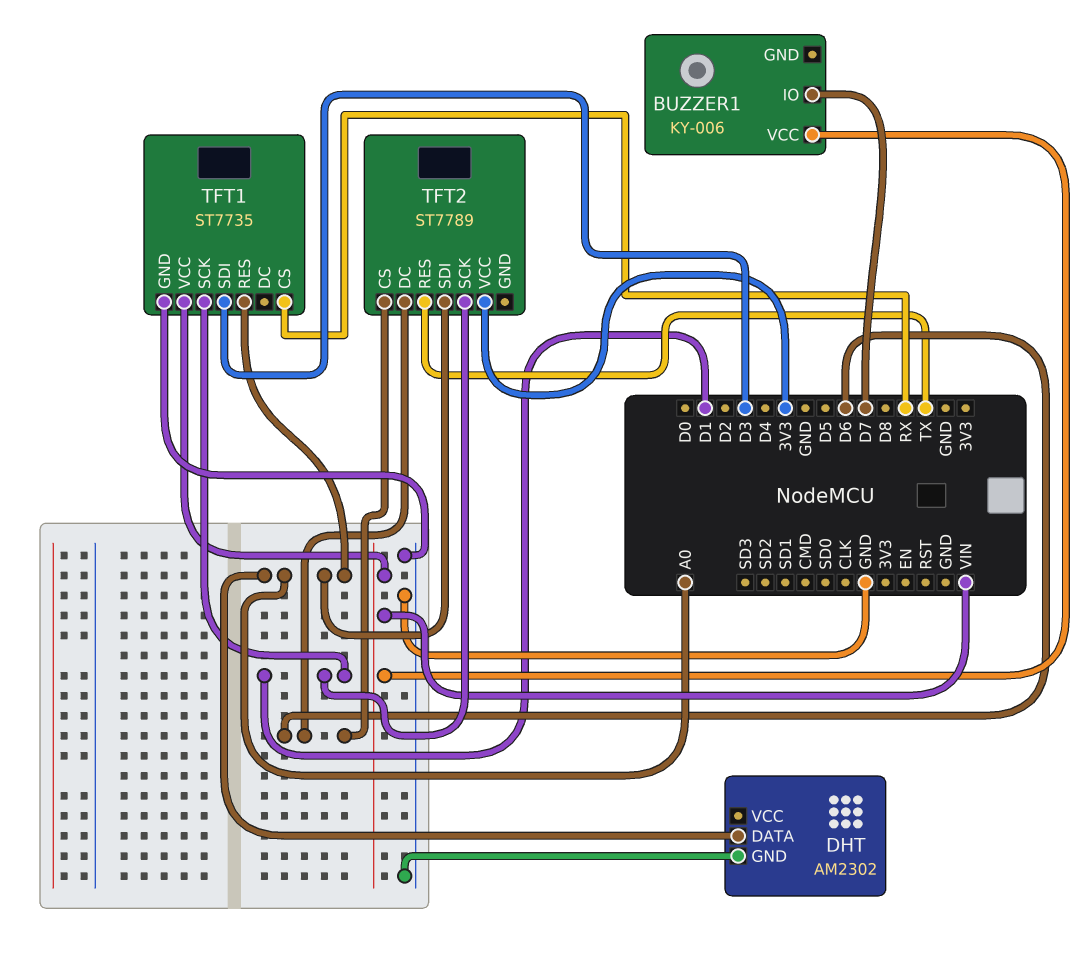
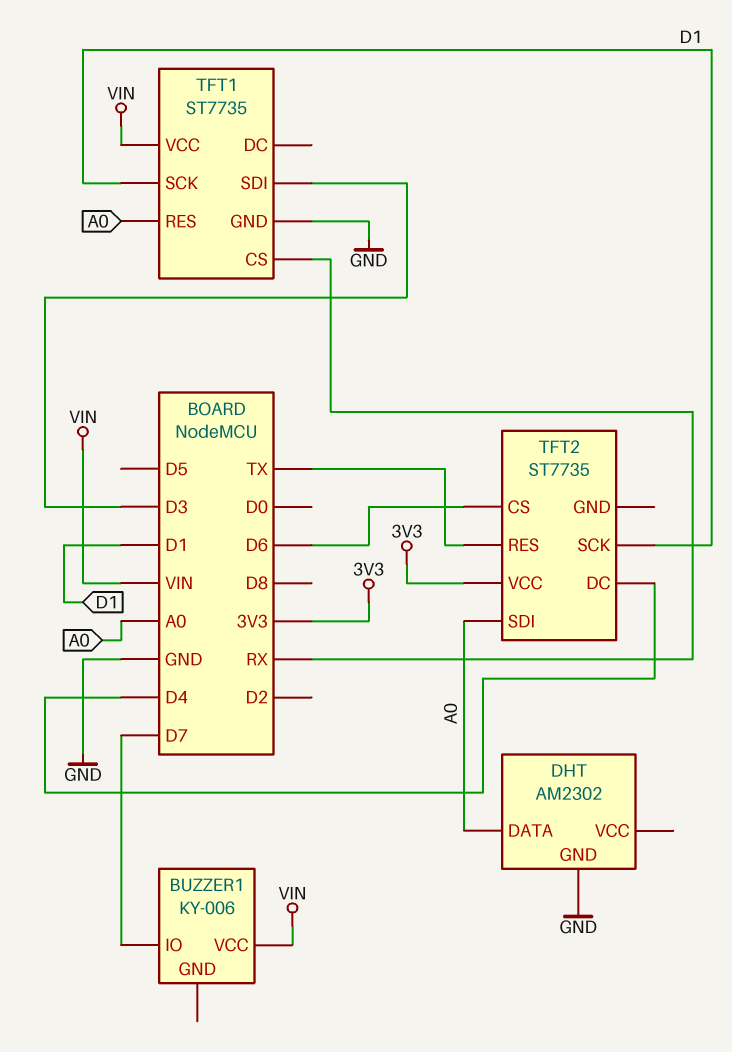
TFT2: ST7789 -> ST7735
TFT2 pin DC: D6 -> D4

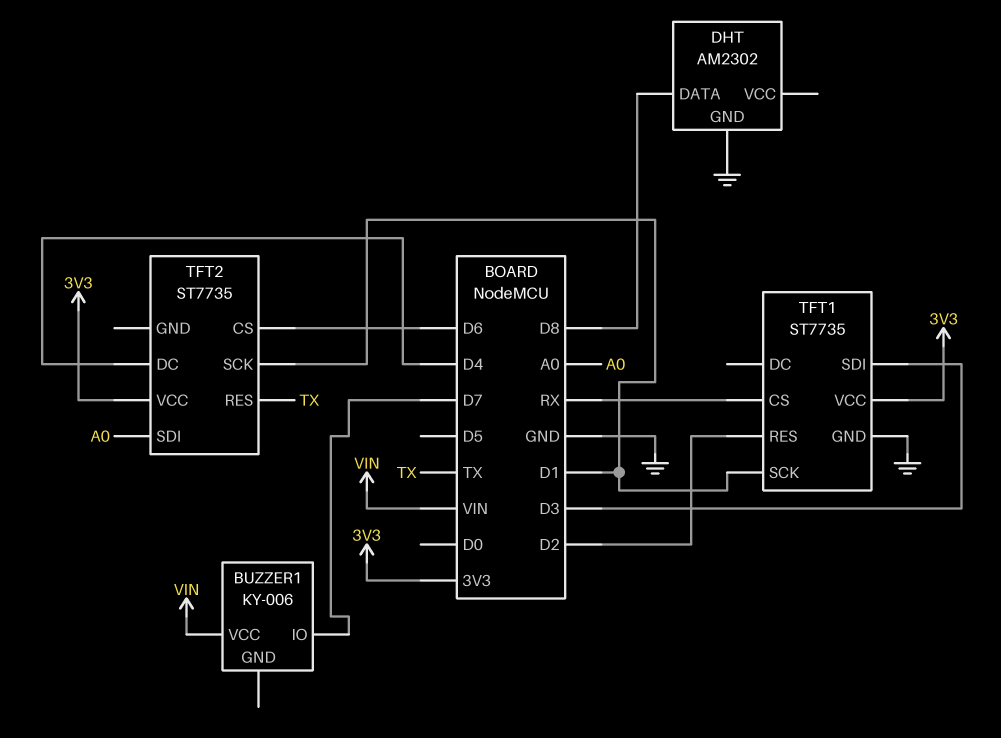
DHT pin DATA: A0 -> D8
TFT1 pin RES: A0 -> D2
TFT1 pin VCC: VIN -> 3V3

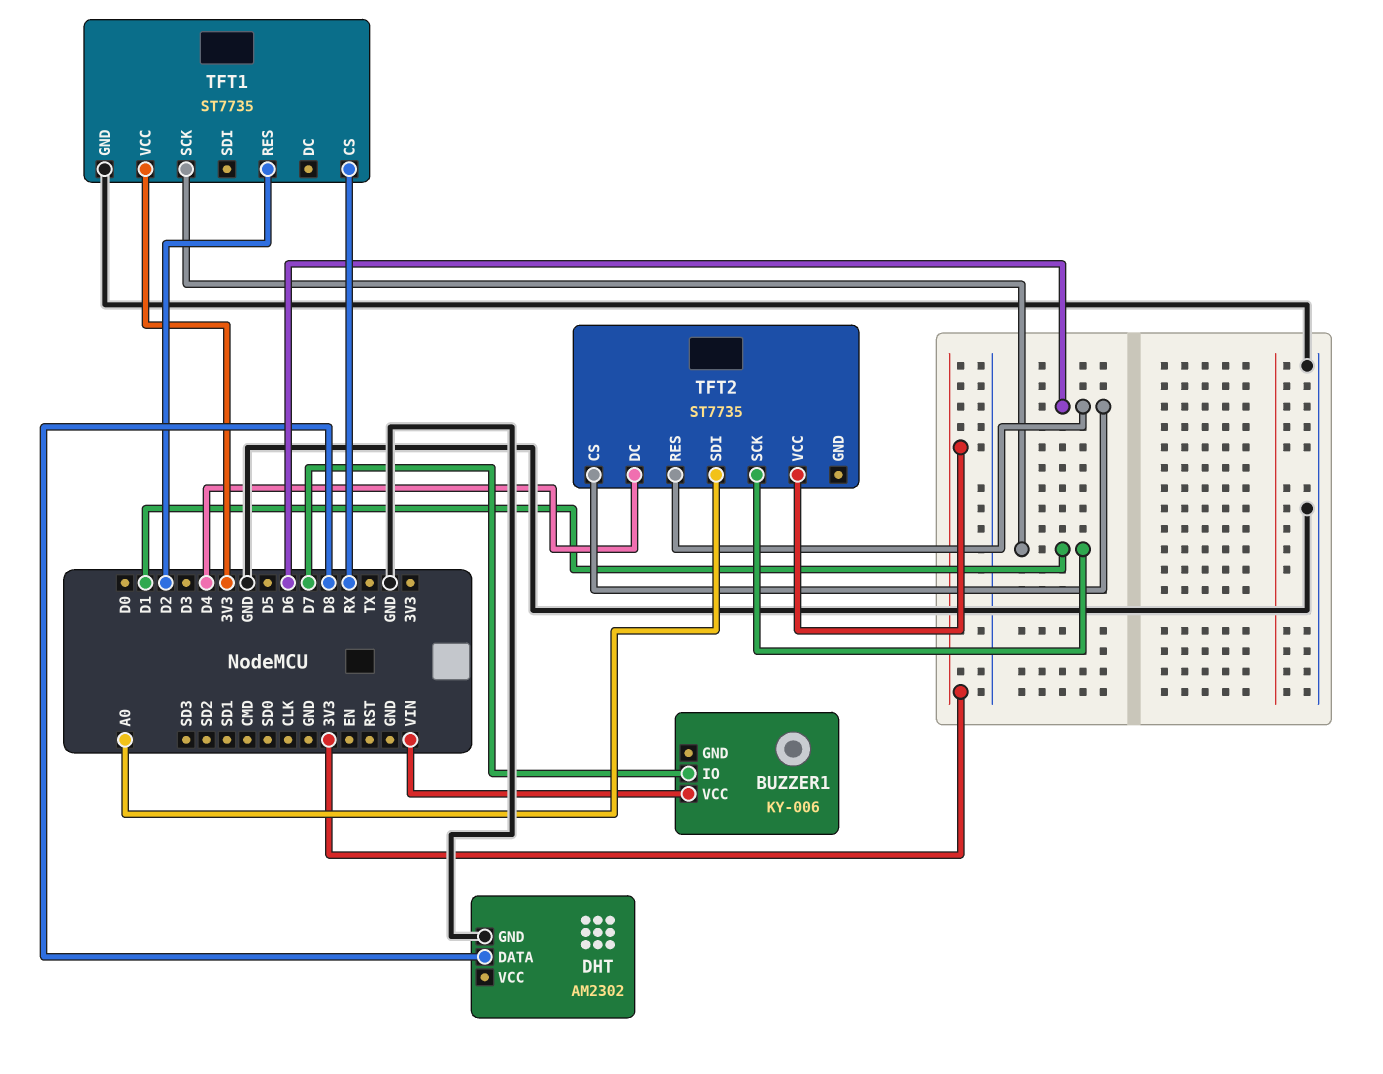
TFT1 pin SDI: D3 -> none
TFT2 pin RES: TX -> D6

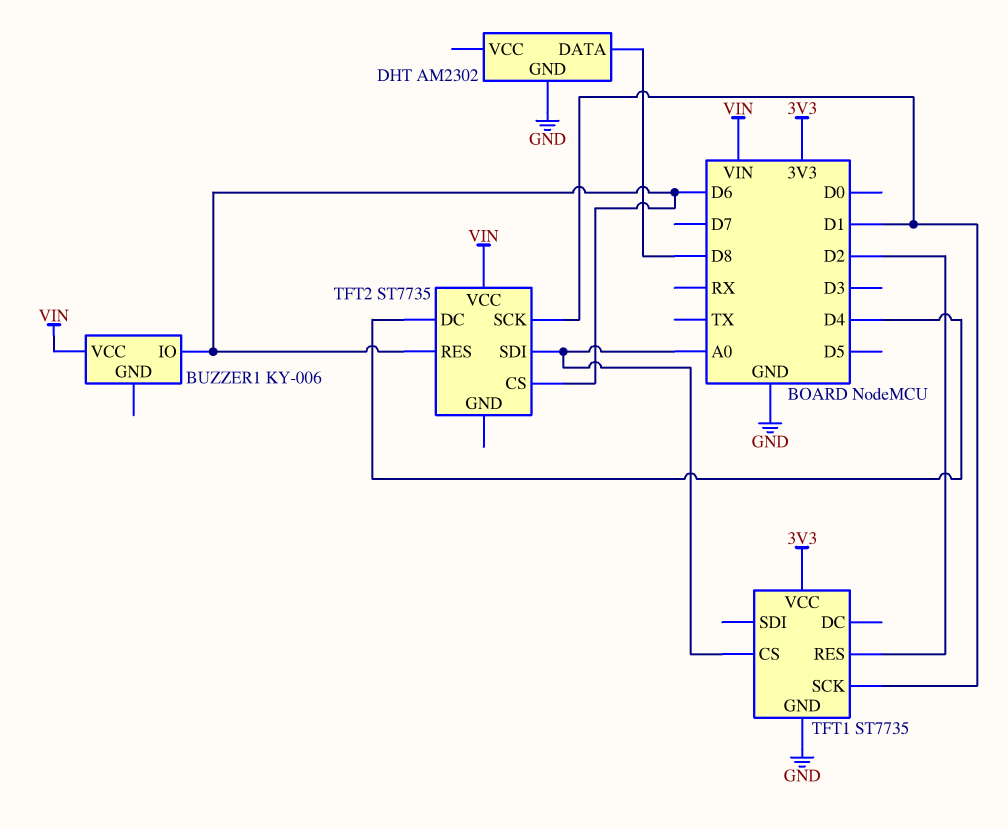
BUZZER1 pin IO: D7 -> D6
TFT1 pin CS: RX -> A0
TFT2 pin VCC: 3V3 -> VIN

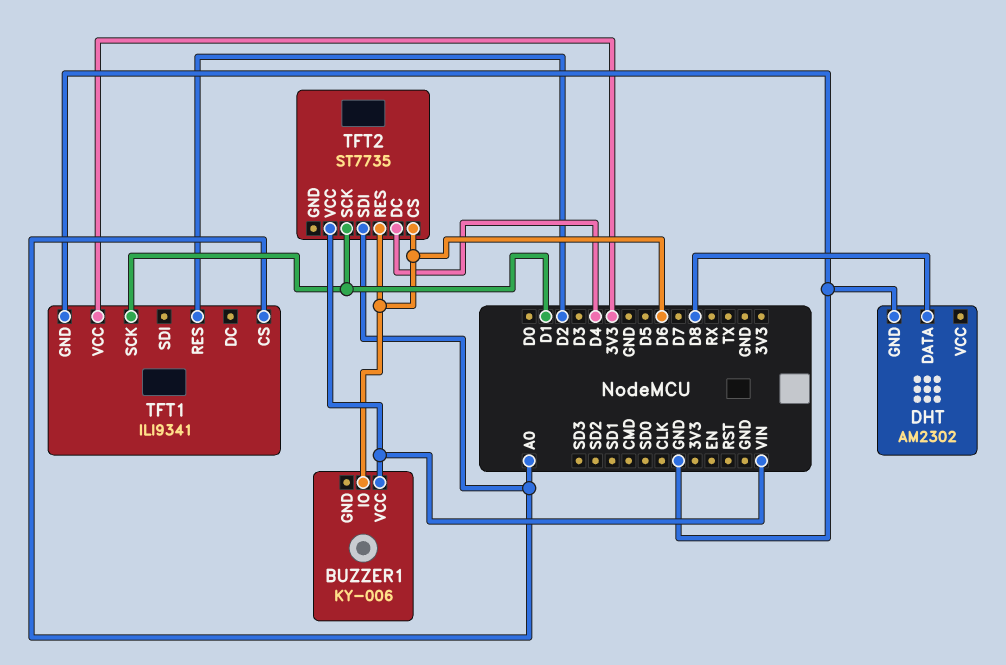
TFT1: ST7735 -> ILI9341

